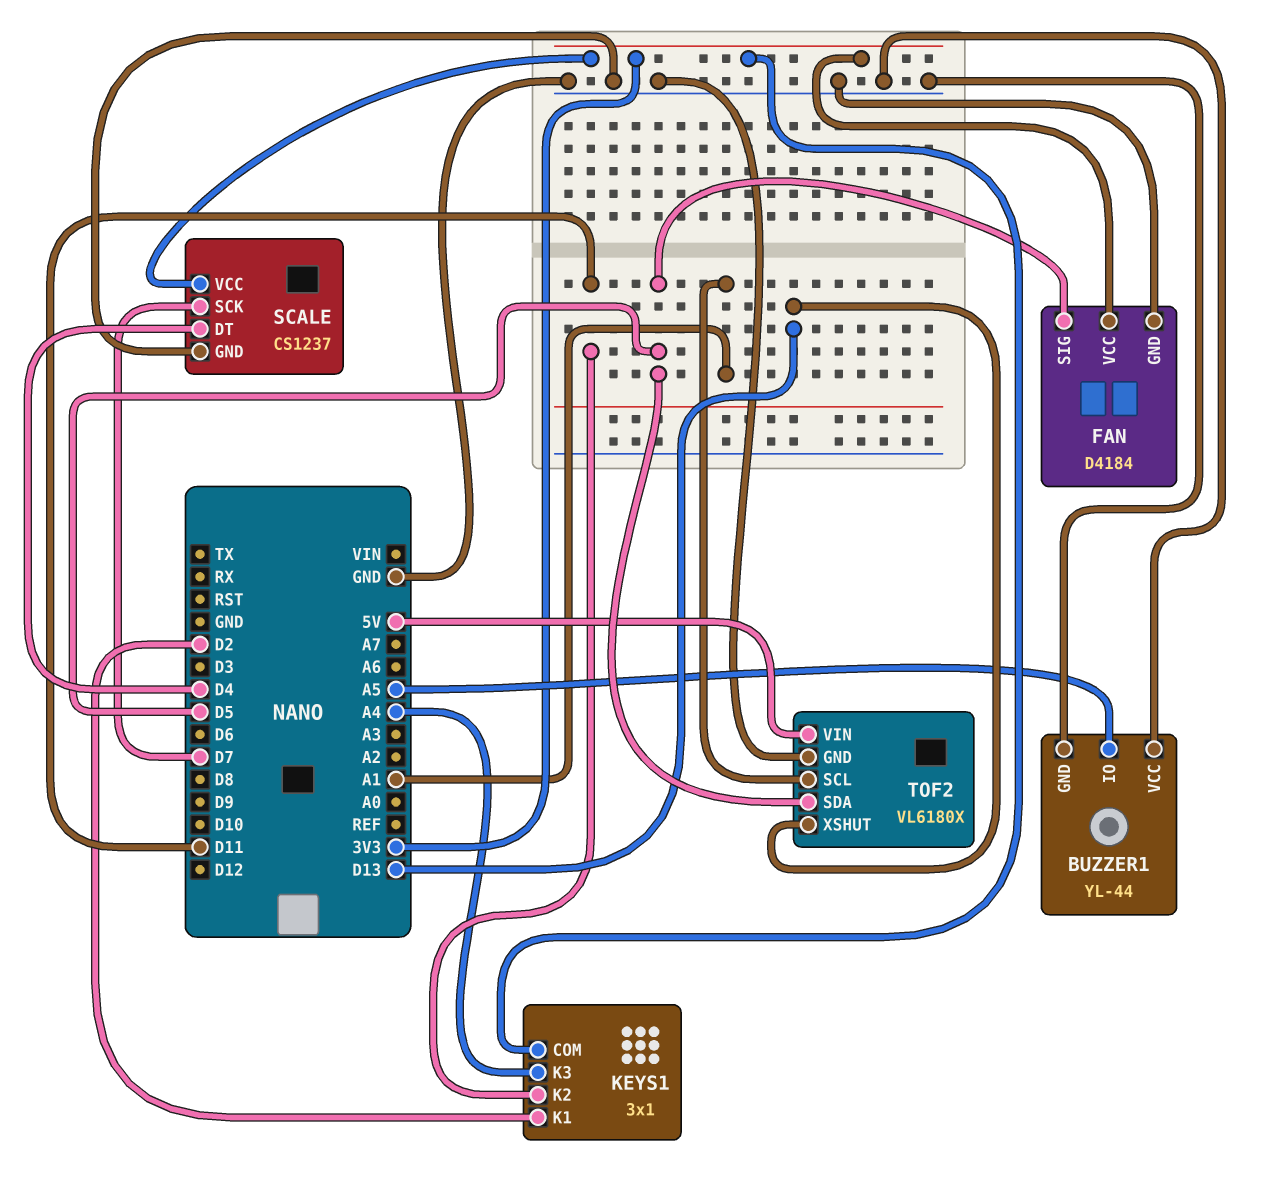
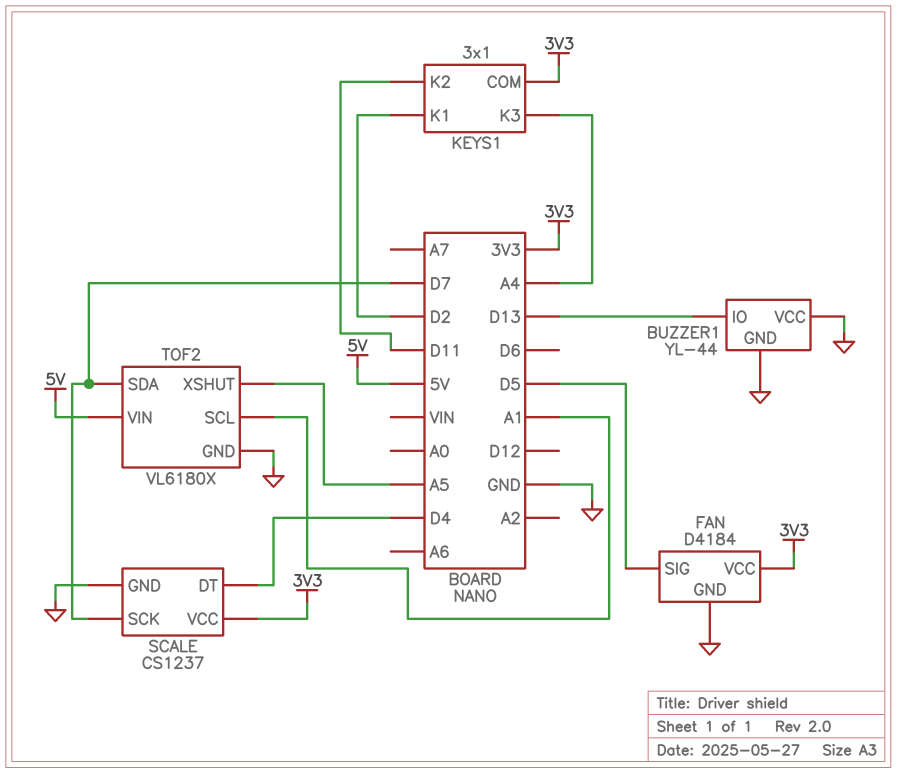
BUZZER1 pin IO: A5 -> D13
TOF2 pin SDA: D5 -> D7
TOF2 pin XSHUT: D13 -> A5

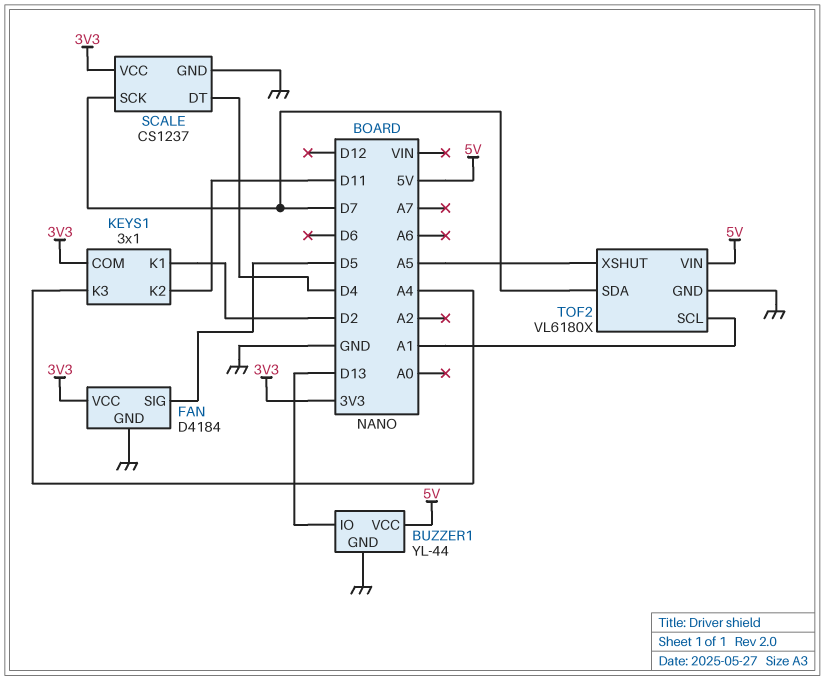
BUZZER1 pin VCC: GND -> 5V

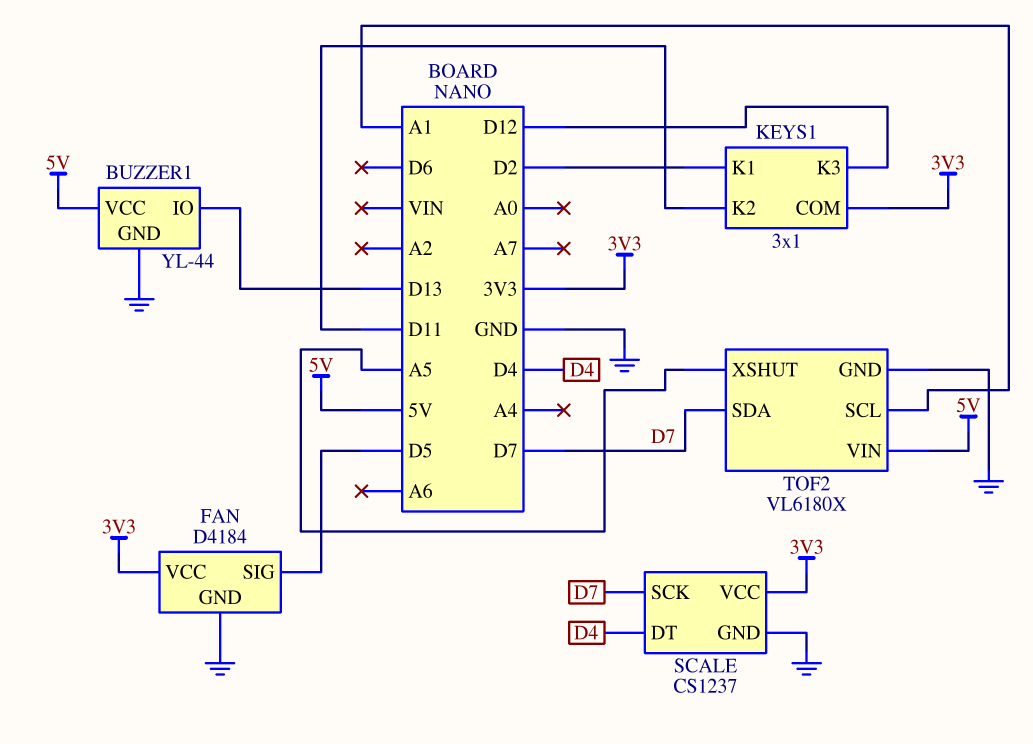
KEYS1 pin K3: A4 -> D12

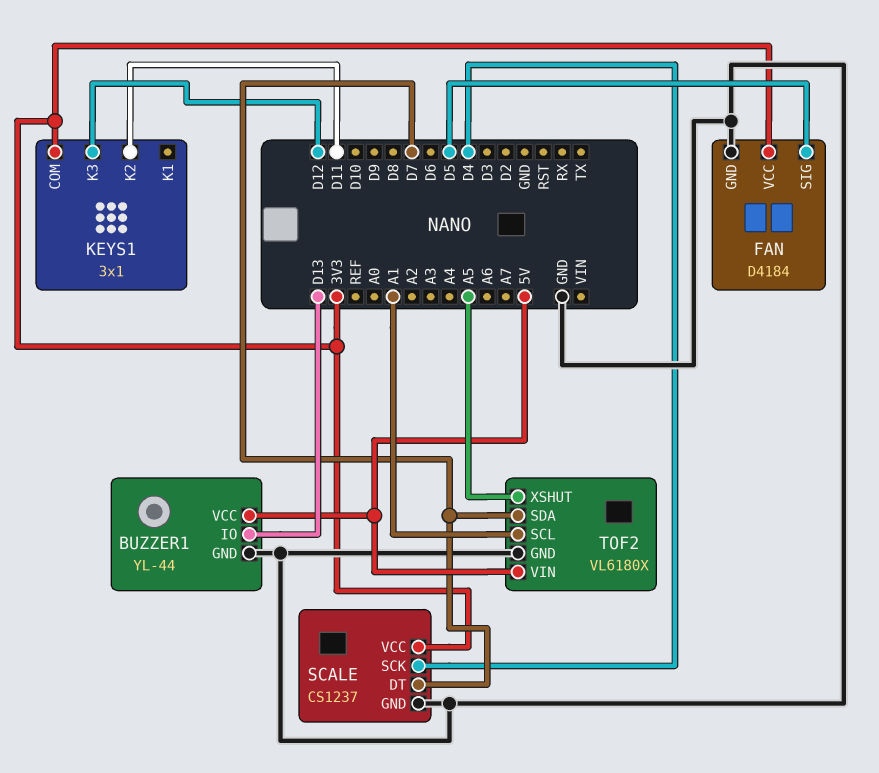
KEYS1 pin K1: D2 -> none
SCALE pin DT: D4 -> D7
SCALE pin SCK: D7 -> D4

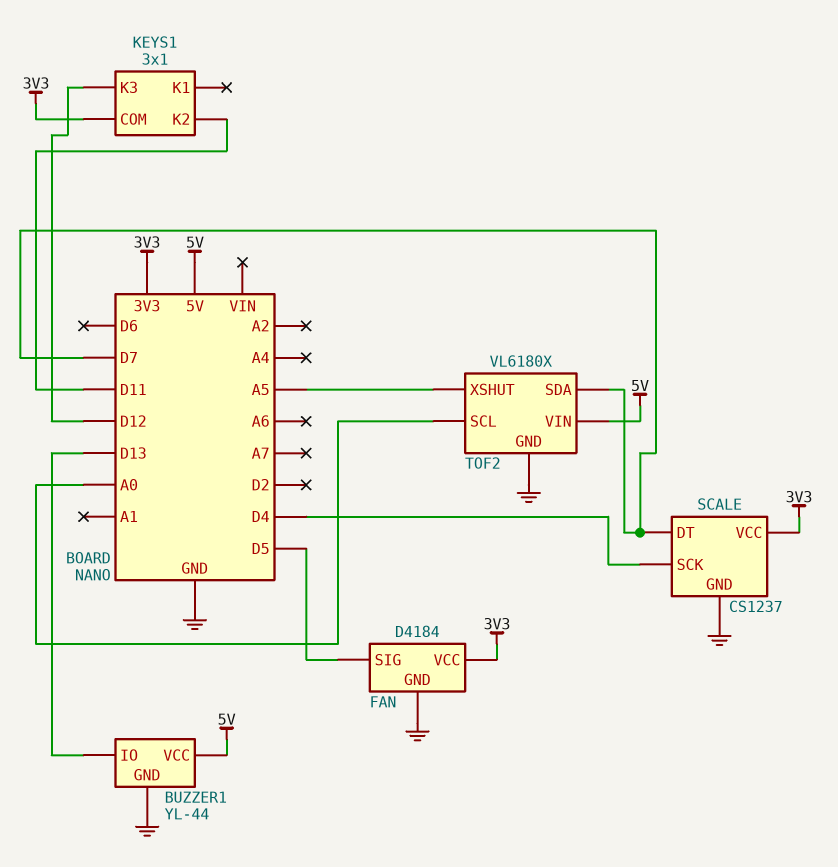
TOF2 pin SCL: A1 -> A0

